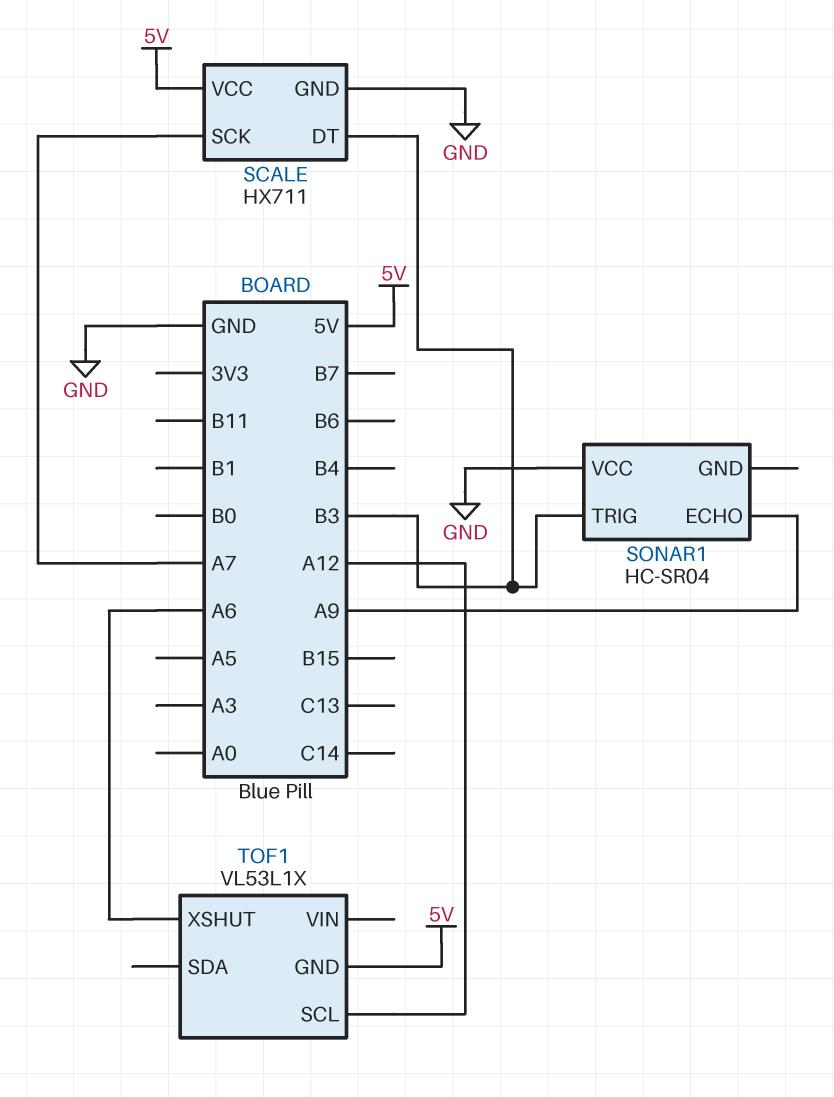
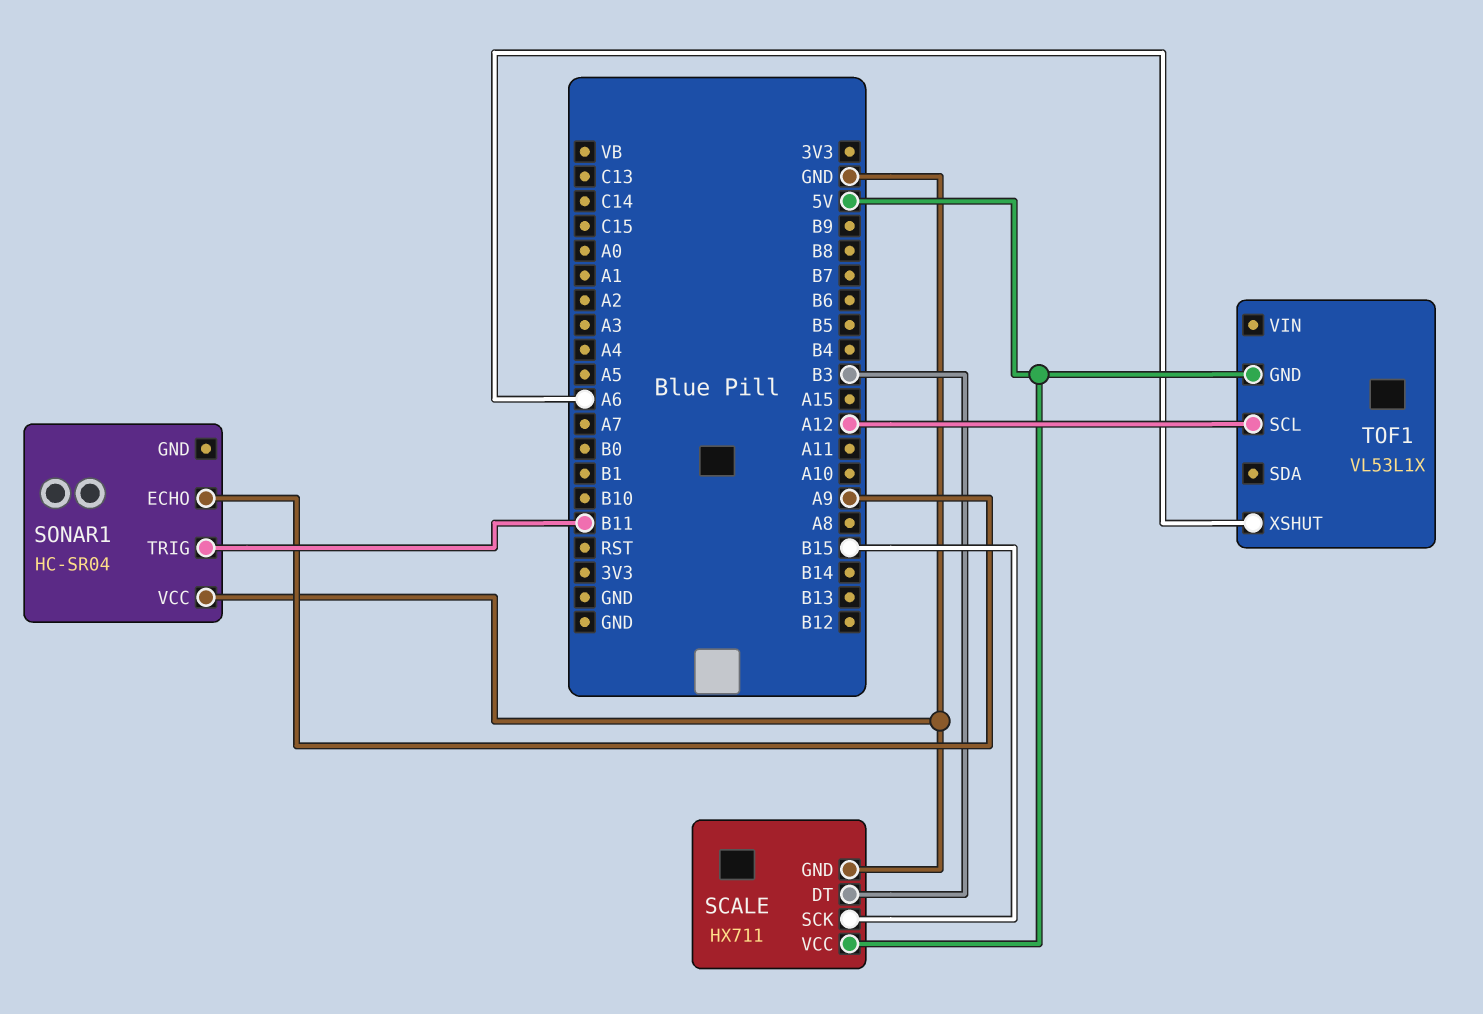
SCALE pin SCK: A7 -> B15
SONAR1 pin TRIG: B3 -> B11

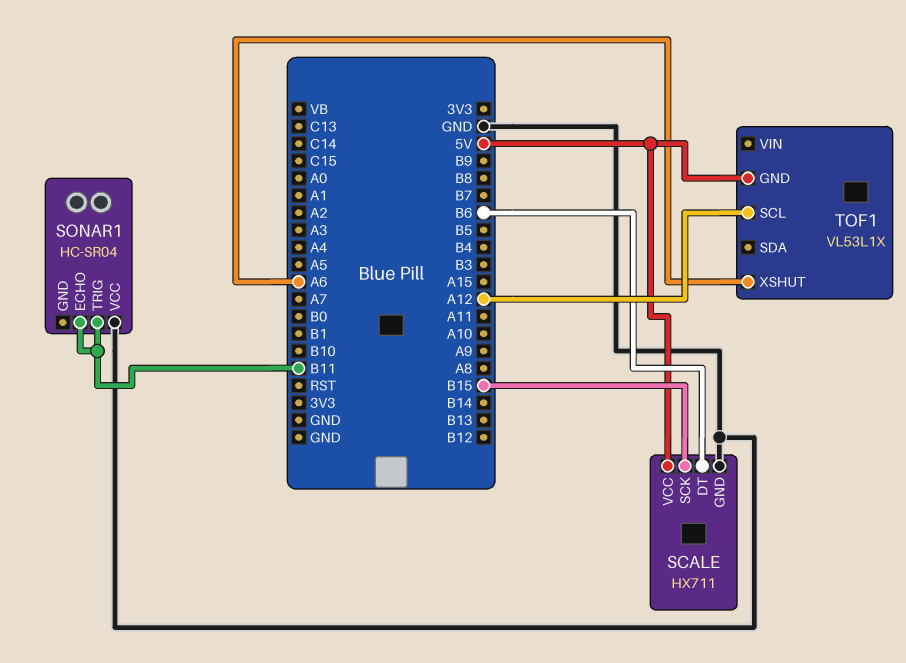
SCALE pin DT: B3 -> B6
SONAR1 pin ECHO: A9 -> B11

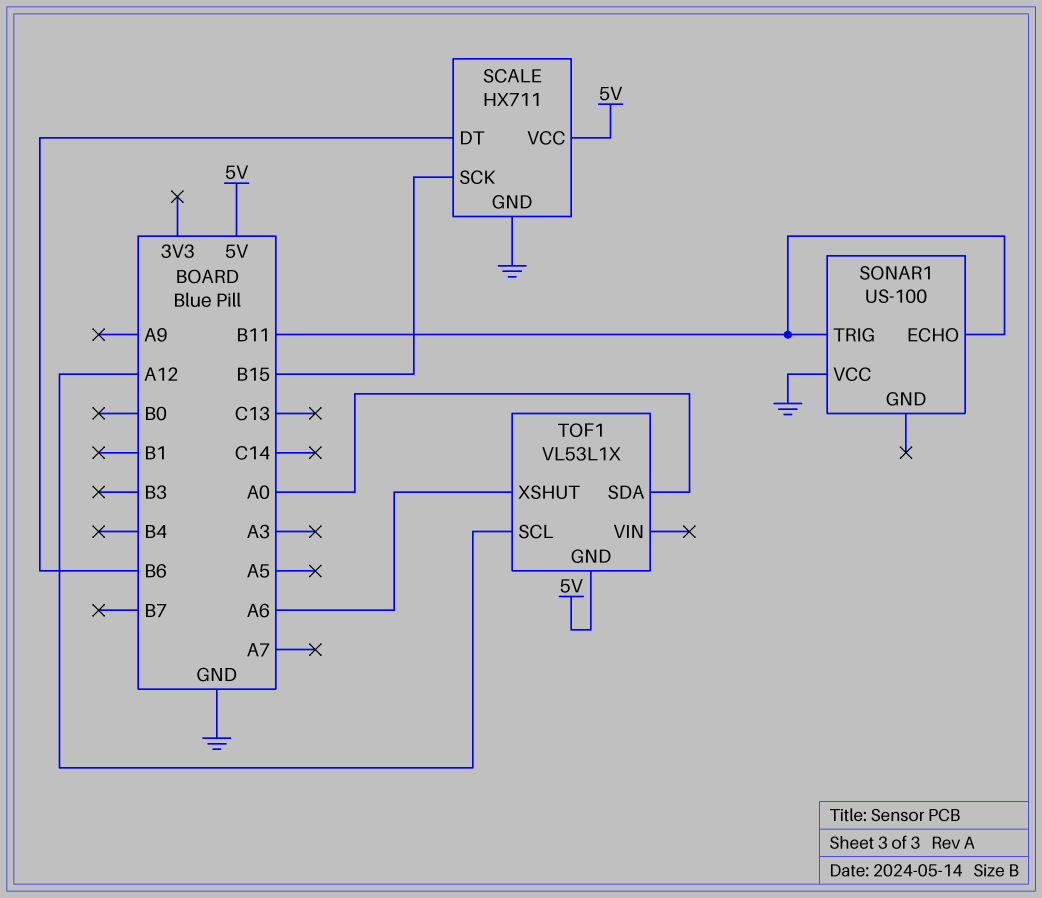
SONAR1: HC-SR04 -> US-100
TOF1 pin SDA: none -> A0

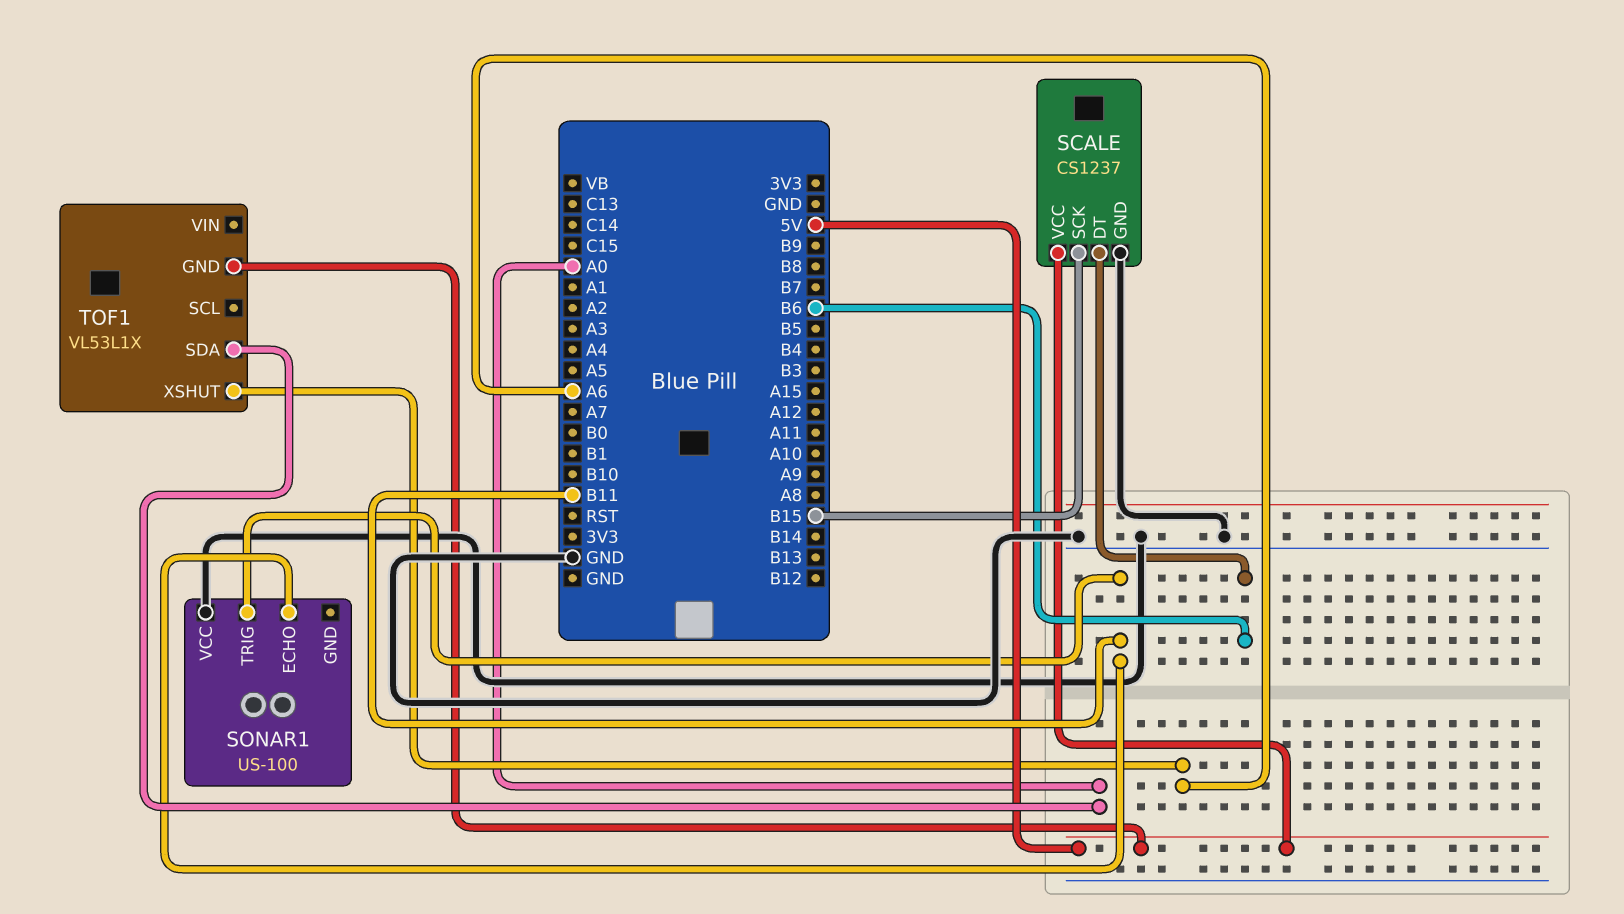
SCALE: HX711 -> CS1237
TOF1 pin SCL: A12 -> none

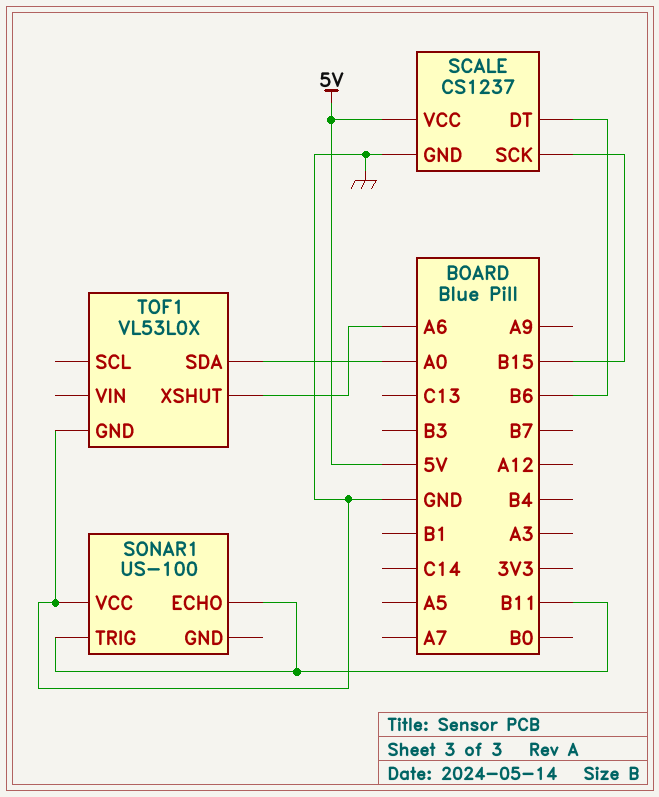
TOF1: VL53L1X -> VL53L0X
TOF1 pin GND: 5V -> GND

